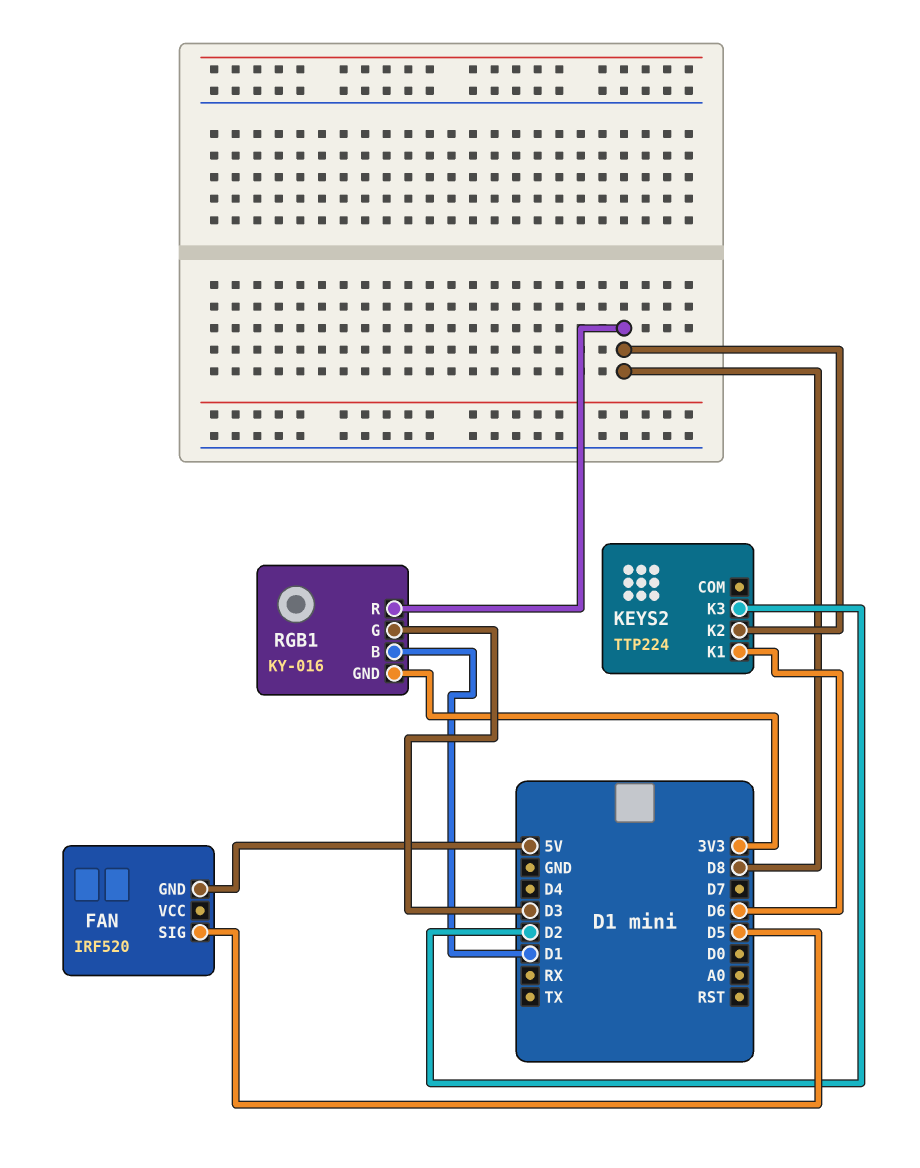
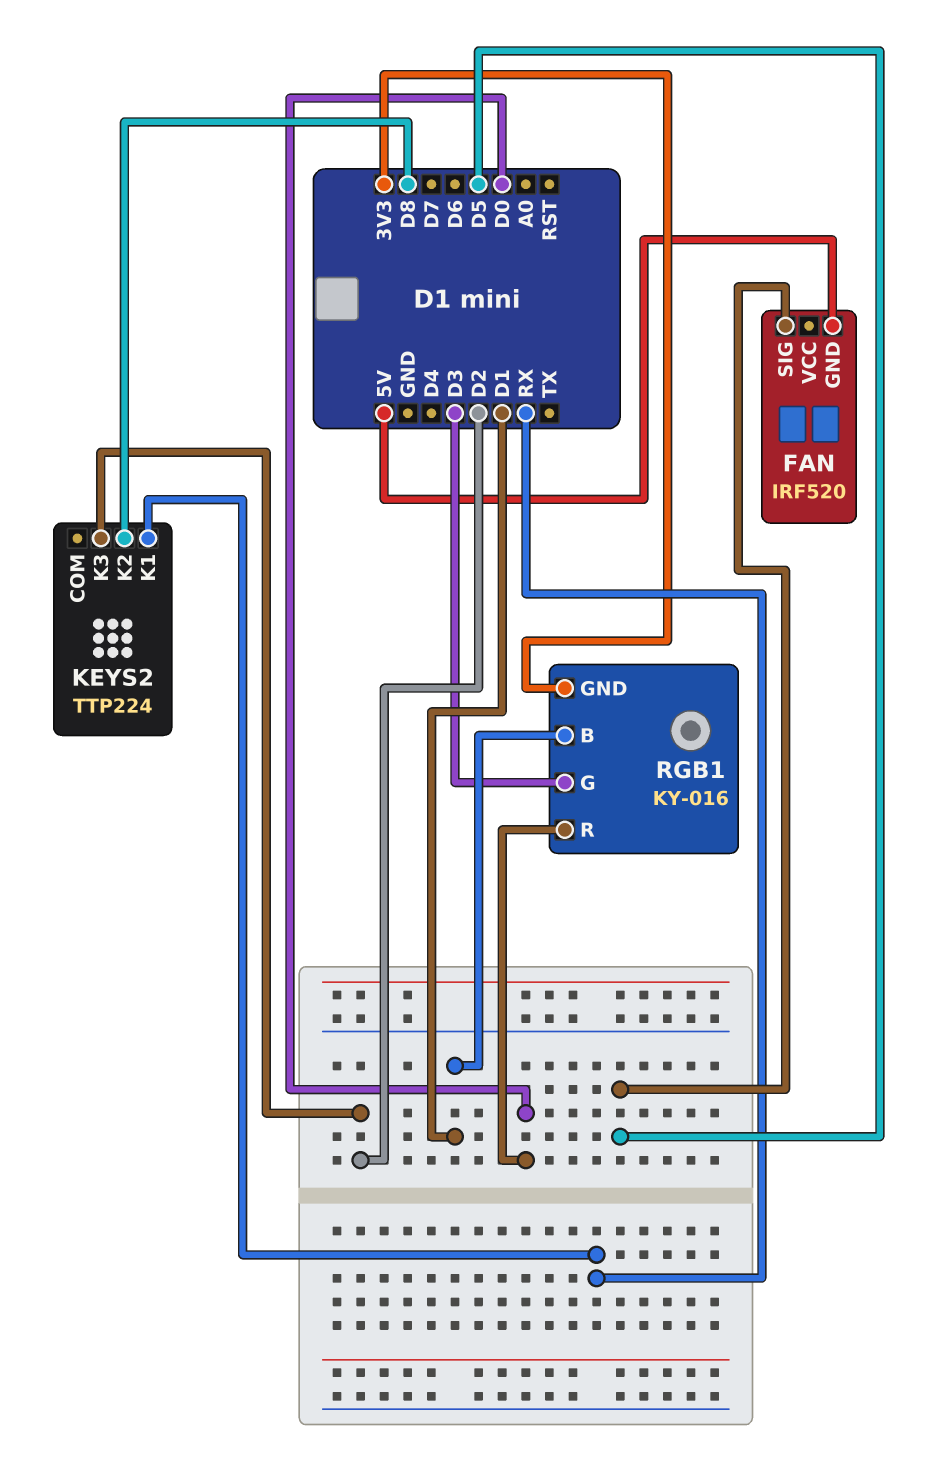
KEYS2 pin K1: D6 -> RX
RGB1 pin R: D8 -> D0

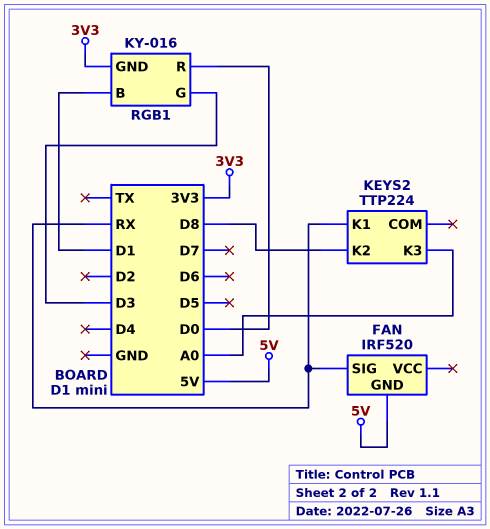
FAN pin SIG: D5 -> RX
KEYS2 pin K3: D2 -> A0

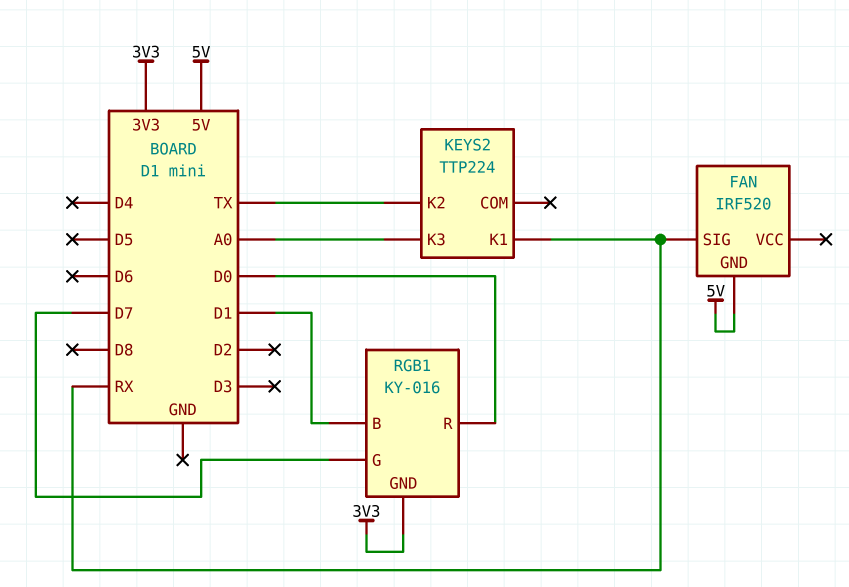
KEYS2 pin K2: D8 -> TX
RGB1 pin G: D3 -> D7

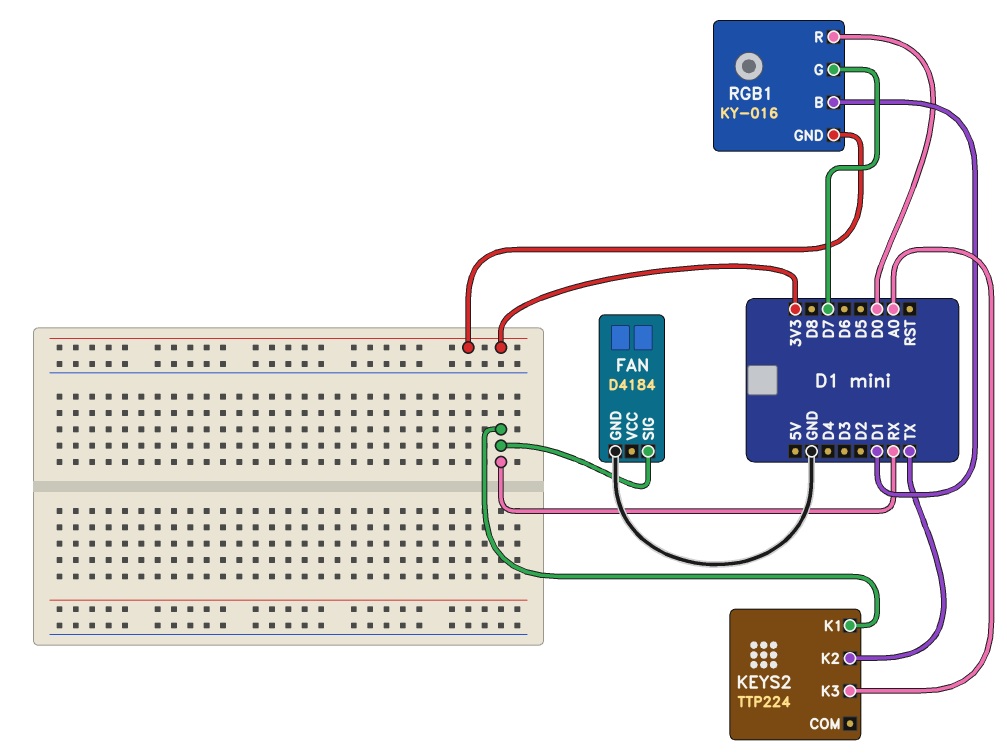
FAN: IRF520 -> D4184
FAN pin GND: 5V -> GND

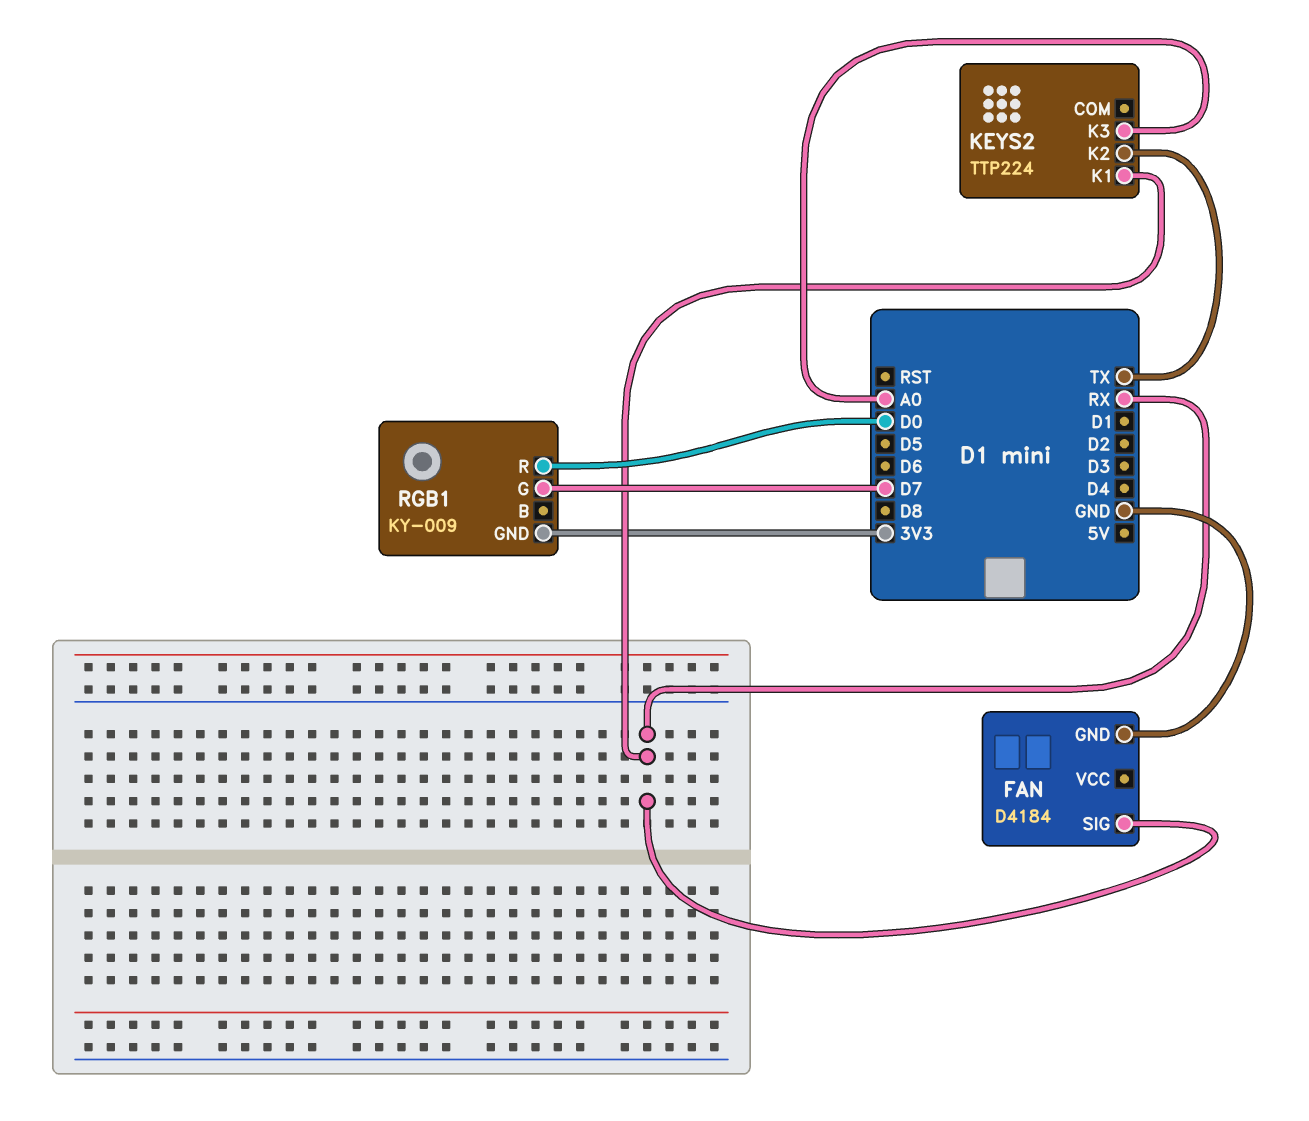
RGB1: KY-016 -> KY-009
RGB1 pin B: D1 -> none

